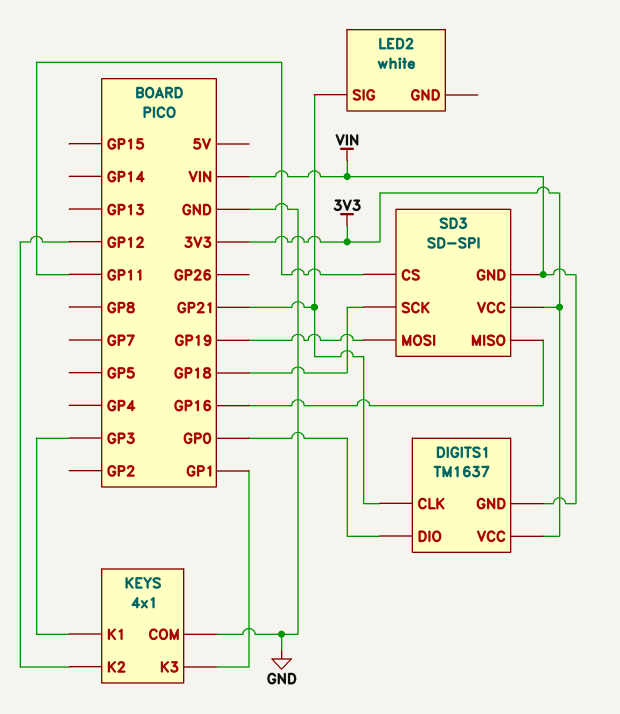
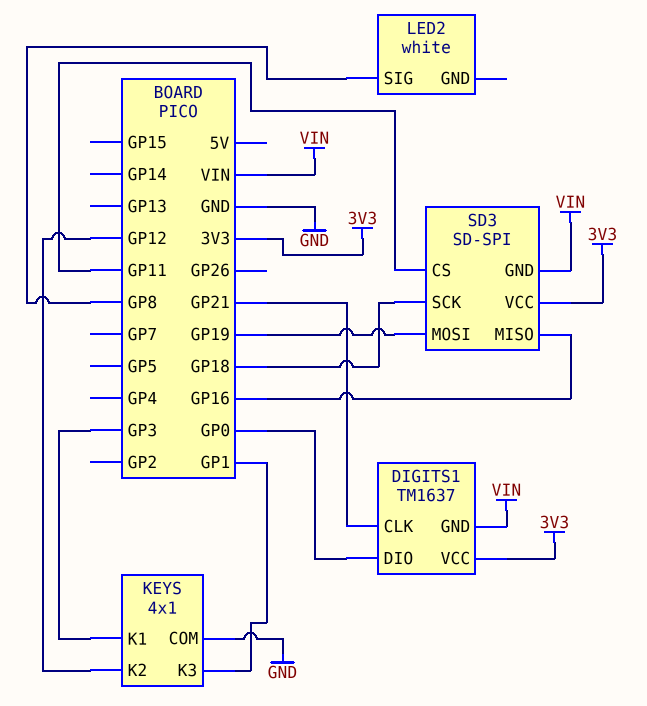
LED2 pin SIG: GP21 -> GP8

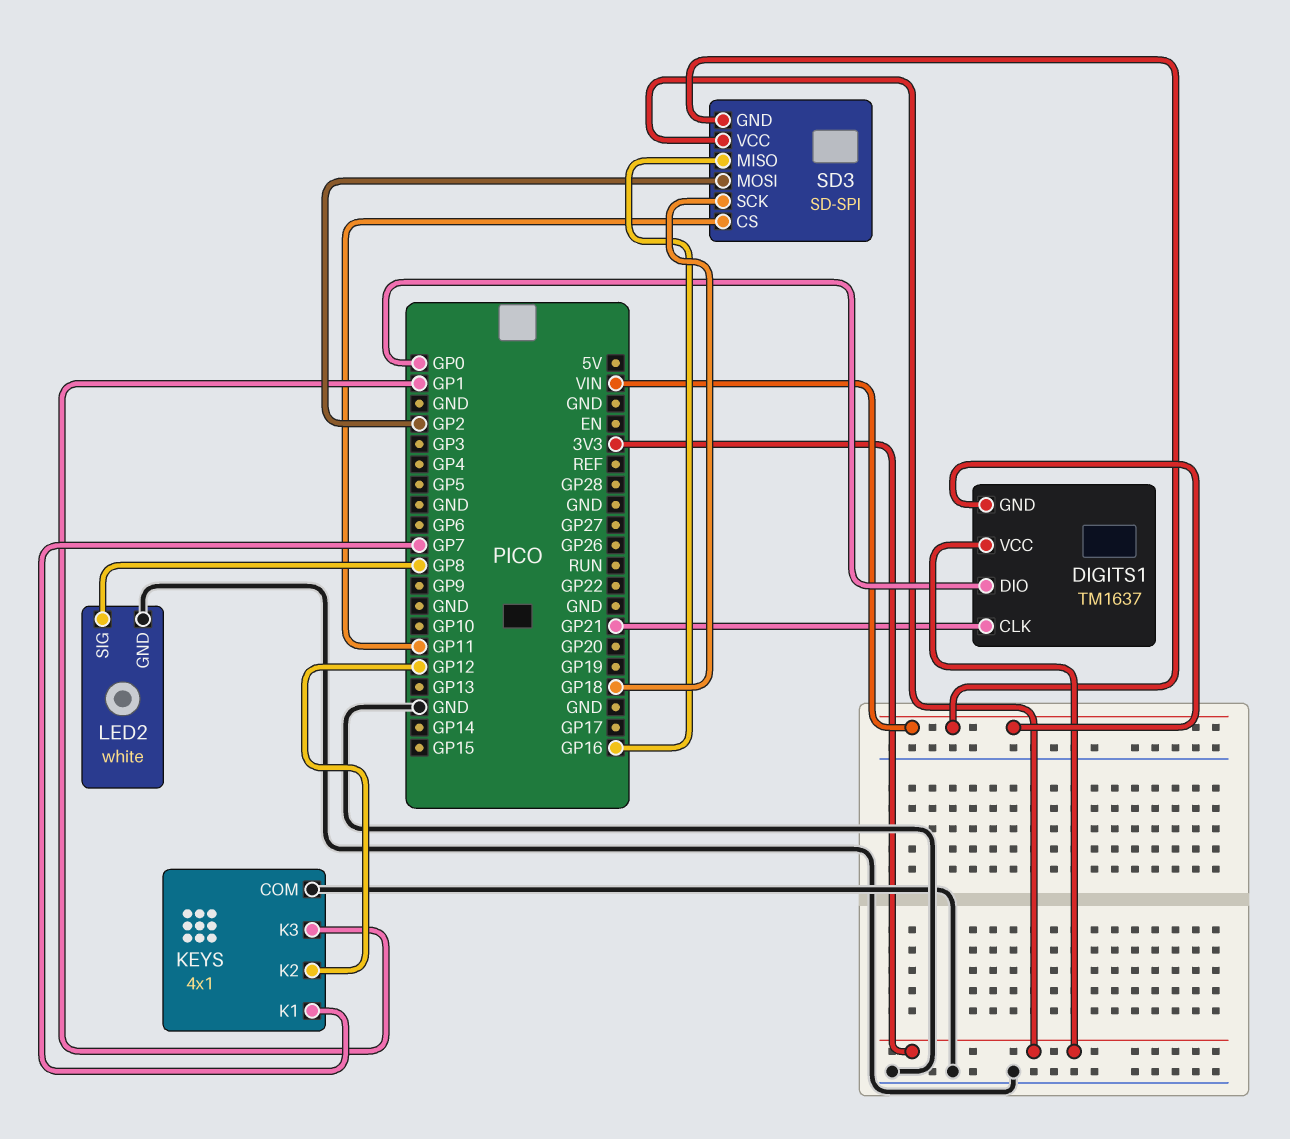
KEYS pin K1: GP3 -> GP7
LED2 pin GND: none -> GND
SD3 pin MOSI: GP19 -> GP2

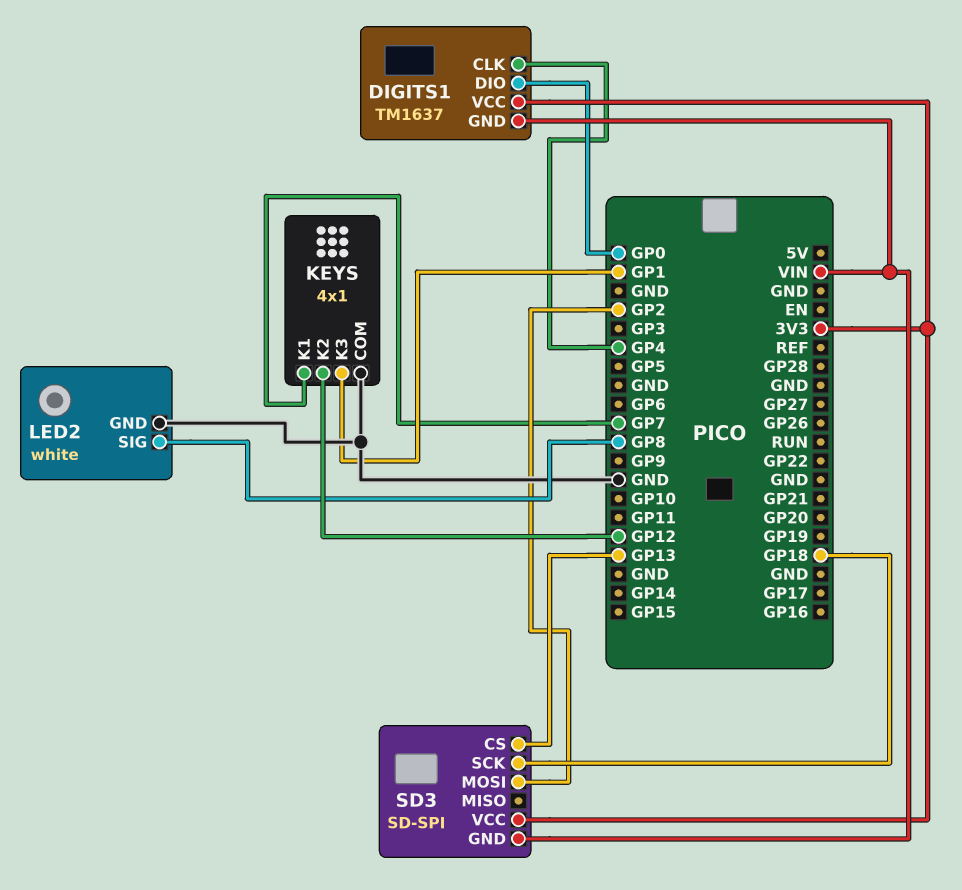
DIGITS1 pin CLK: GP21 -> GP4
SD3 pin CS: GP11 -> GP13
SD3 pin MISO: GP16 -> none

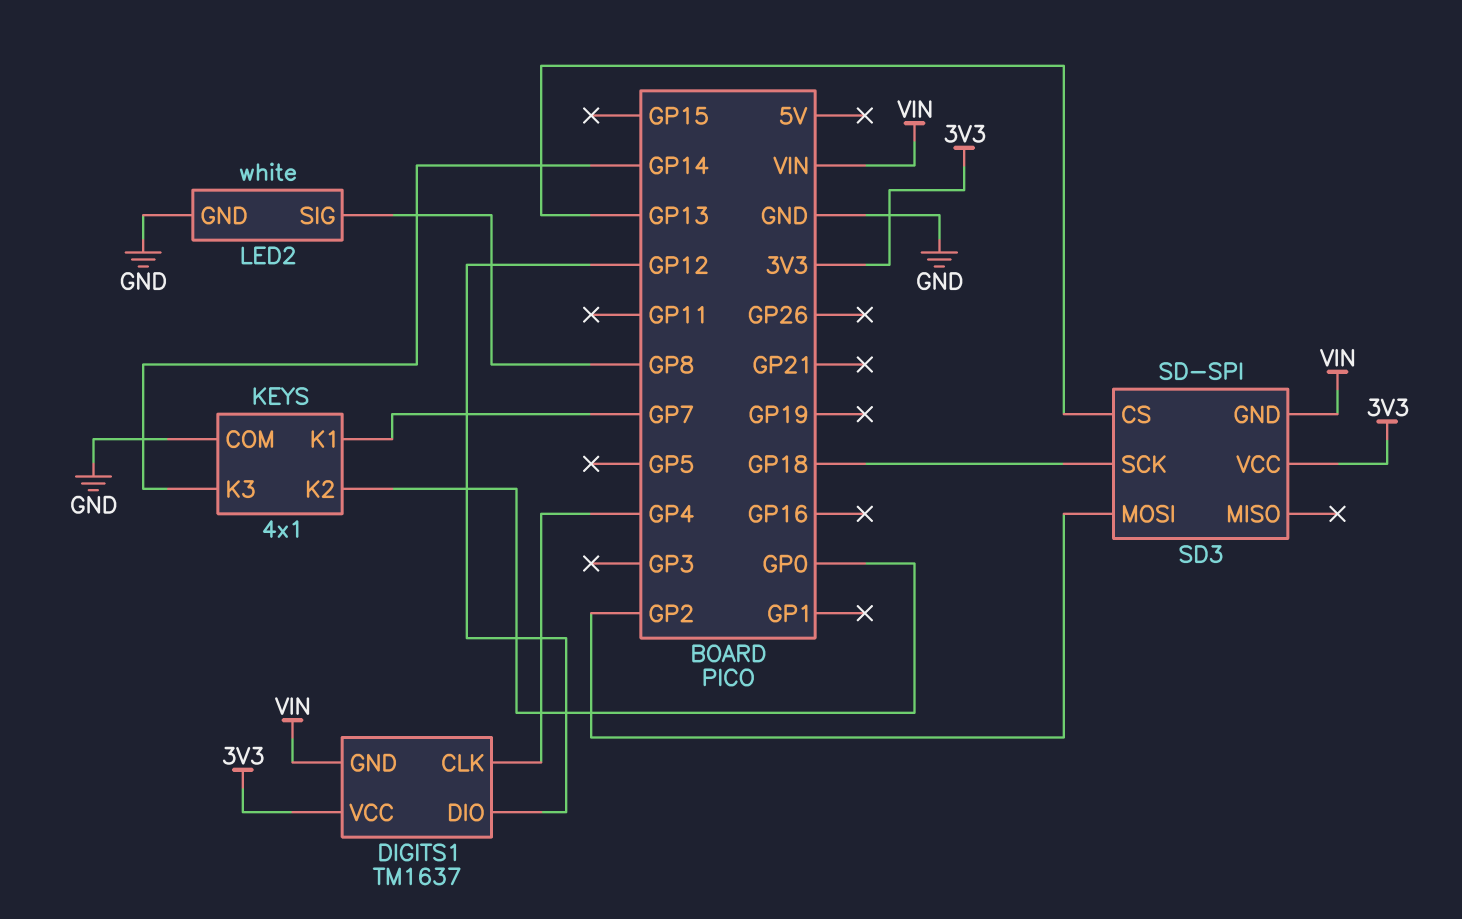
DIGITS1 pin DIO: GP0 -> GP12
KEYS pin K2: GP12 -> GP0
KEYS pin K3: GP1 -> GP14

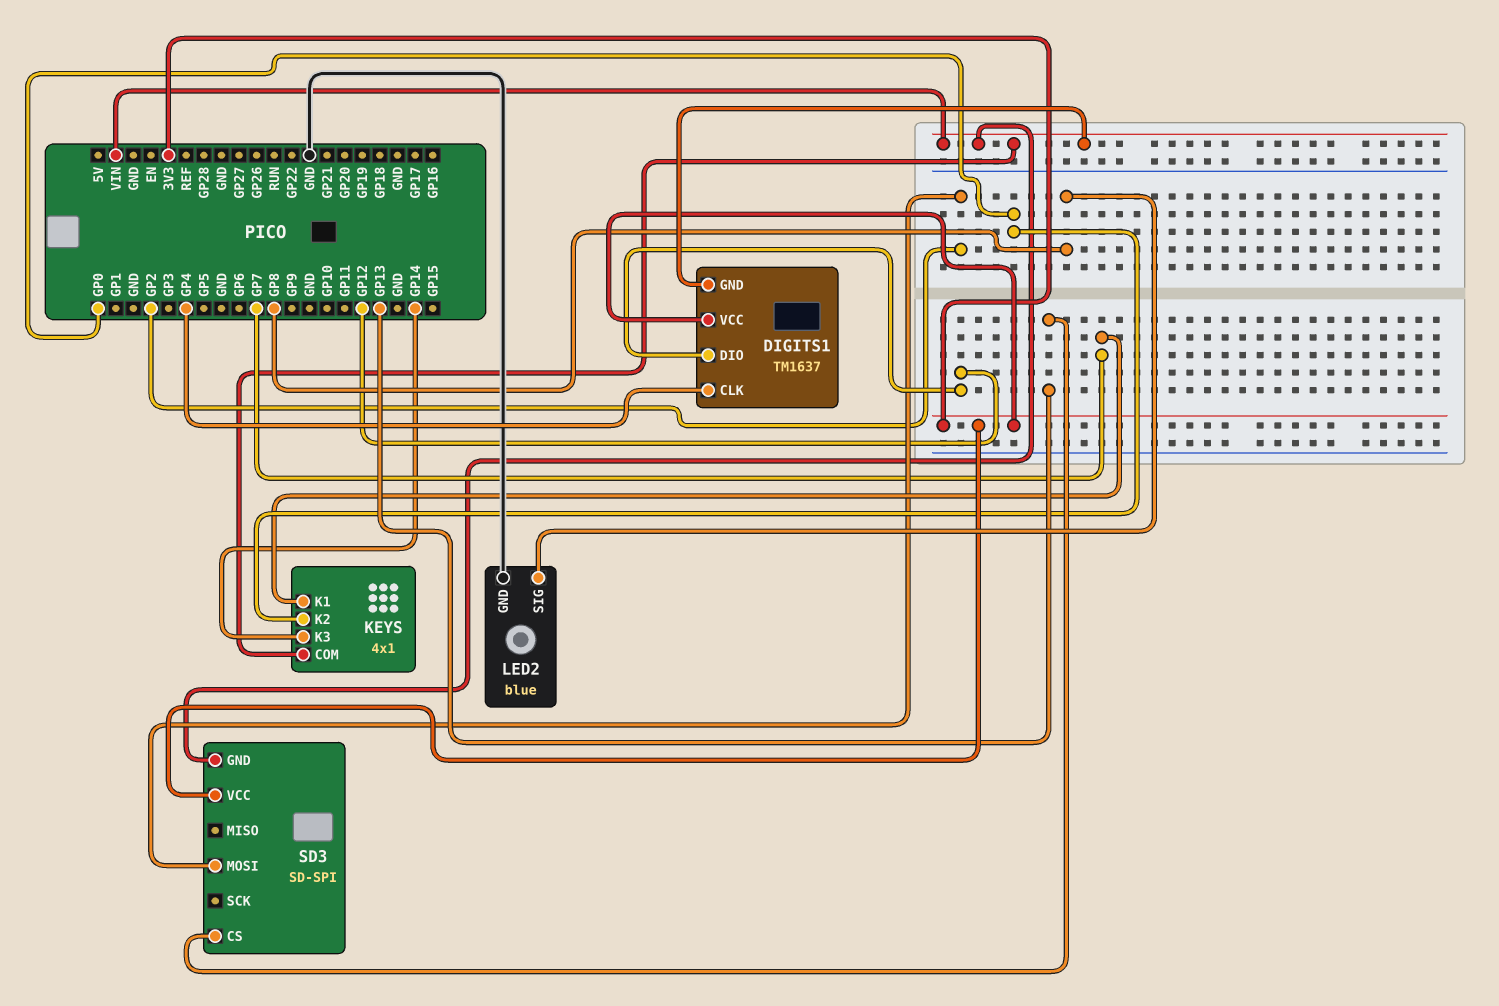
KEYS pin COM: GND -> VIN
LED2: white -> blue
SD3 pin SCK: GP18 -> none

